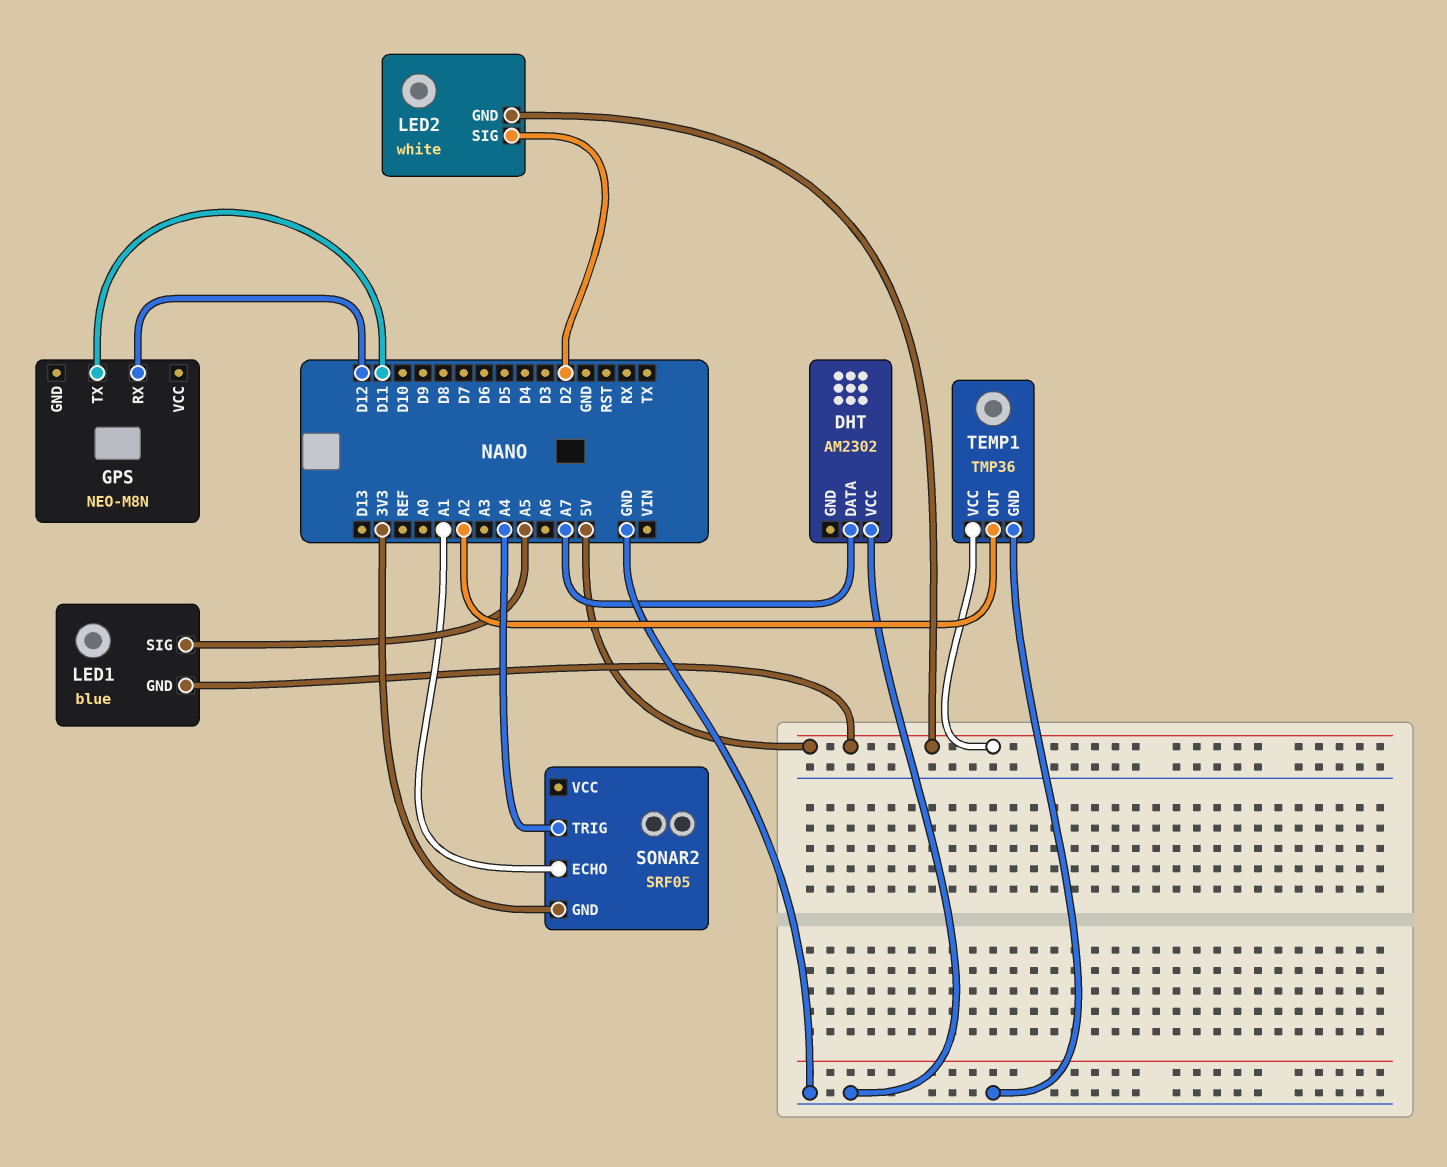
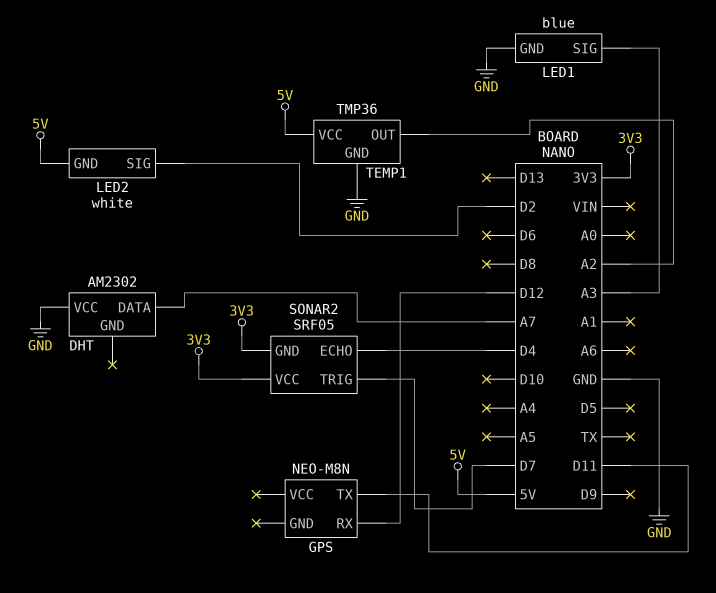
LED1 pin GND: 5V -> GND
LED1 pin SIG: A5 -> A3
SONAR2 pin ECHO: A1 -> D4
SONAR2 pin TRIG: A4 -> D7
SONAR2 pin VCC: none -> 3V3

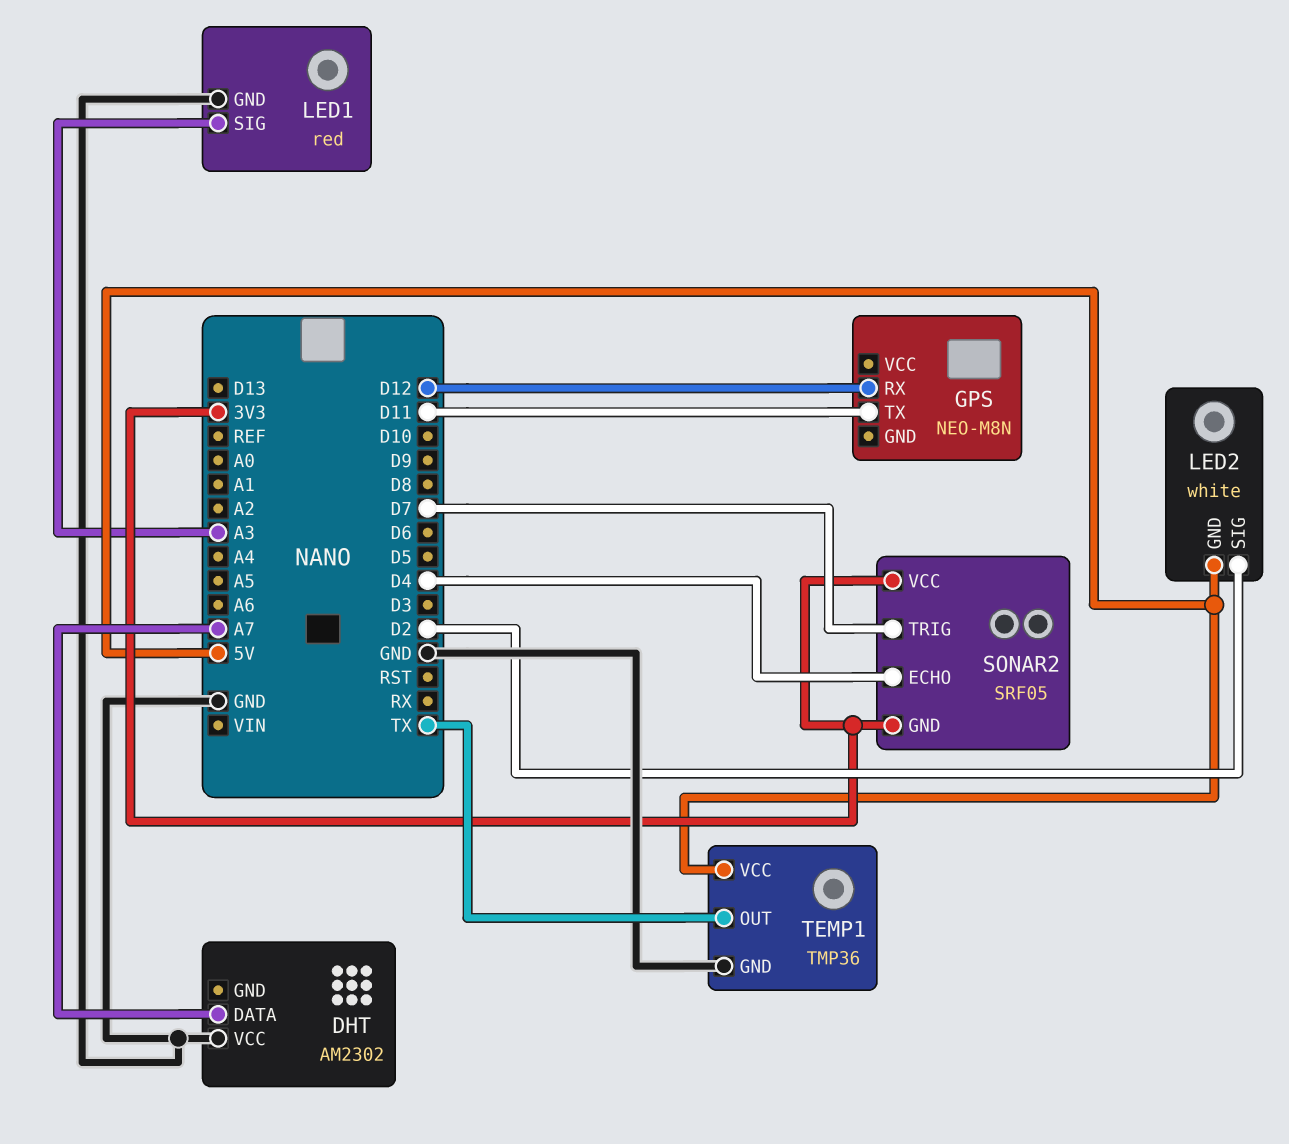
LED1: blue -> red
TEMP1 pin OUT: A2 -> TX

